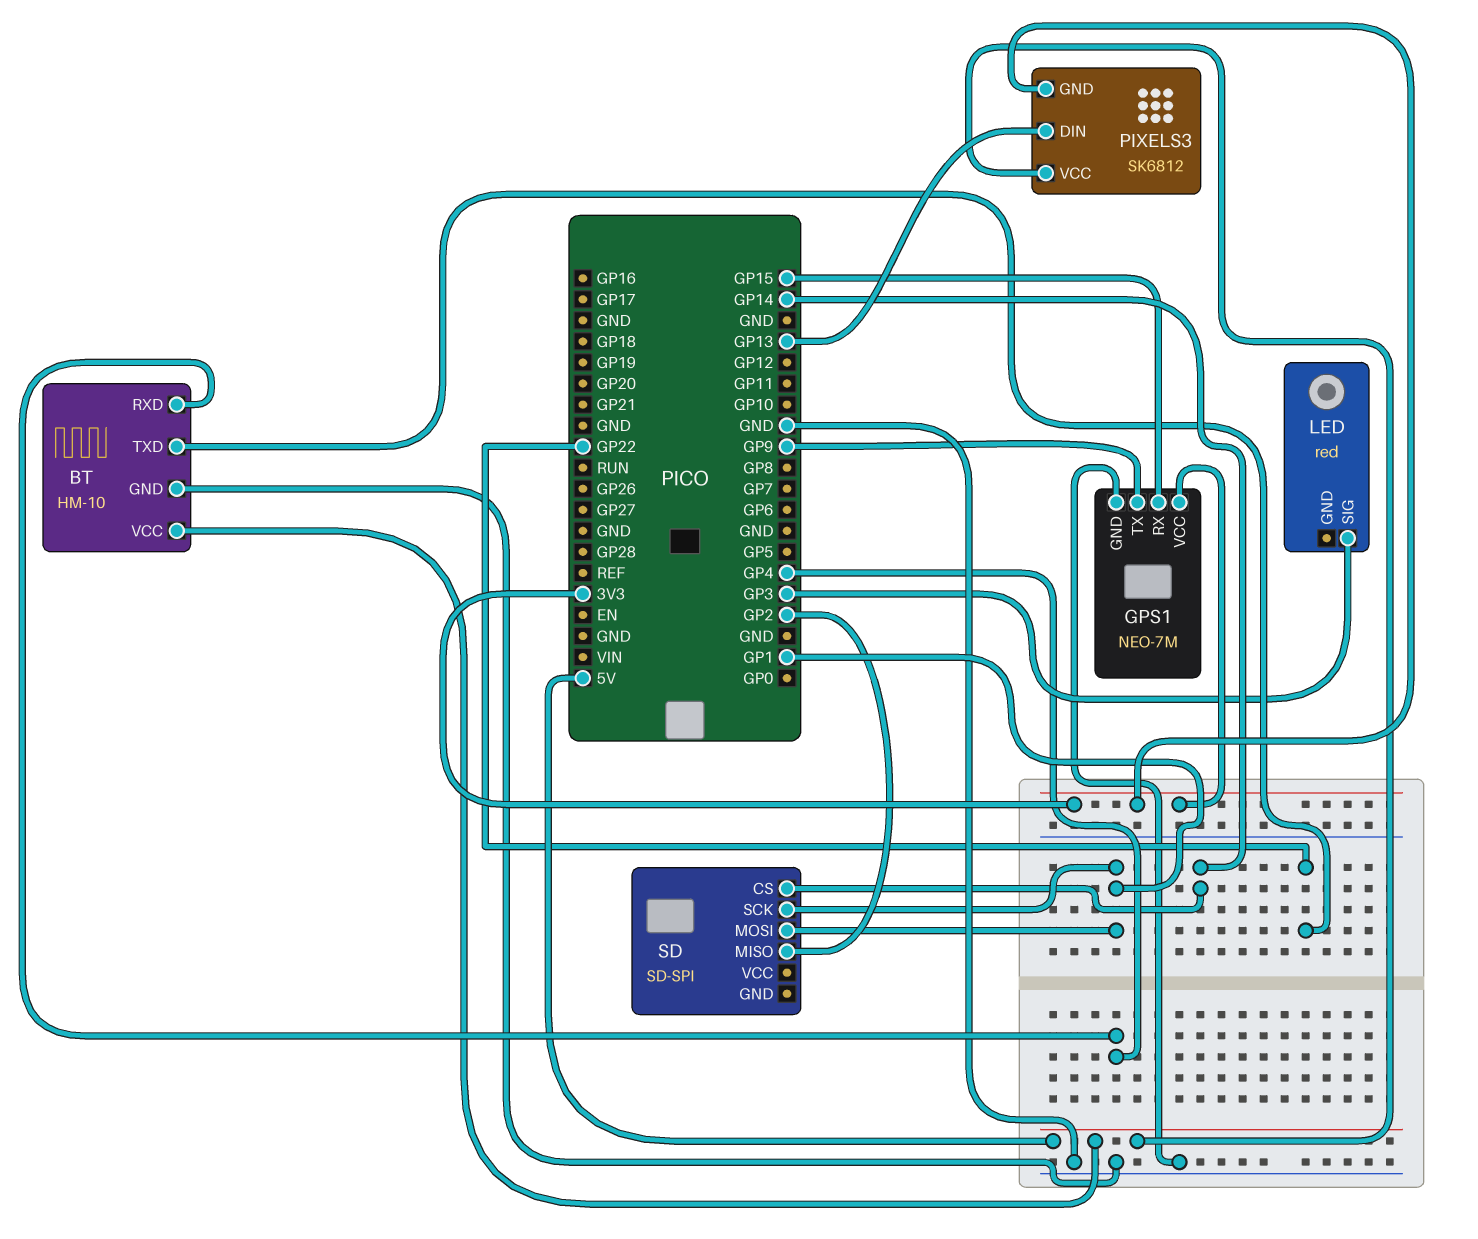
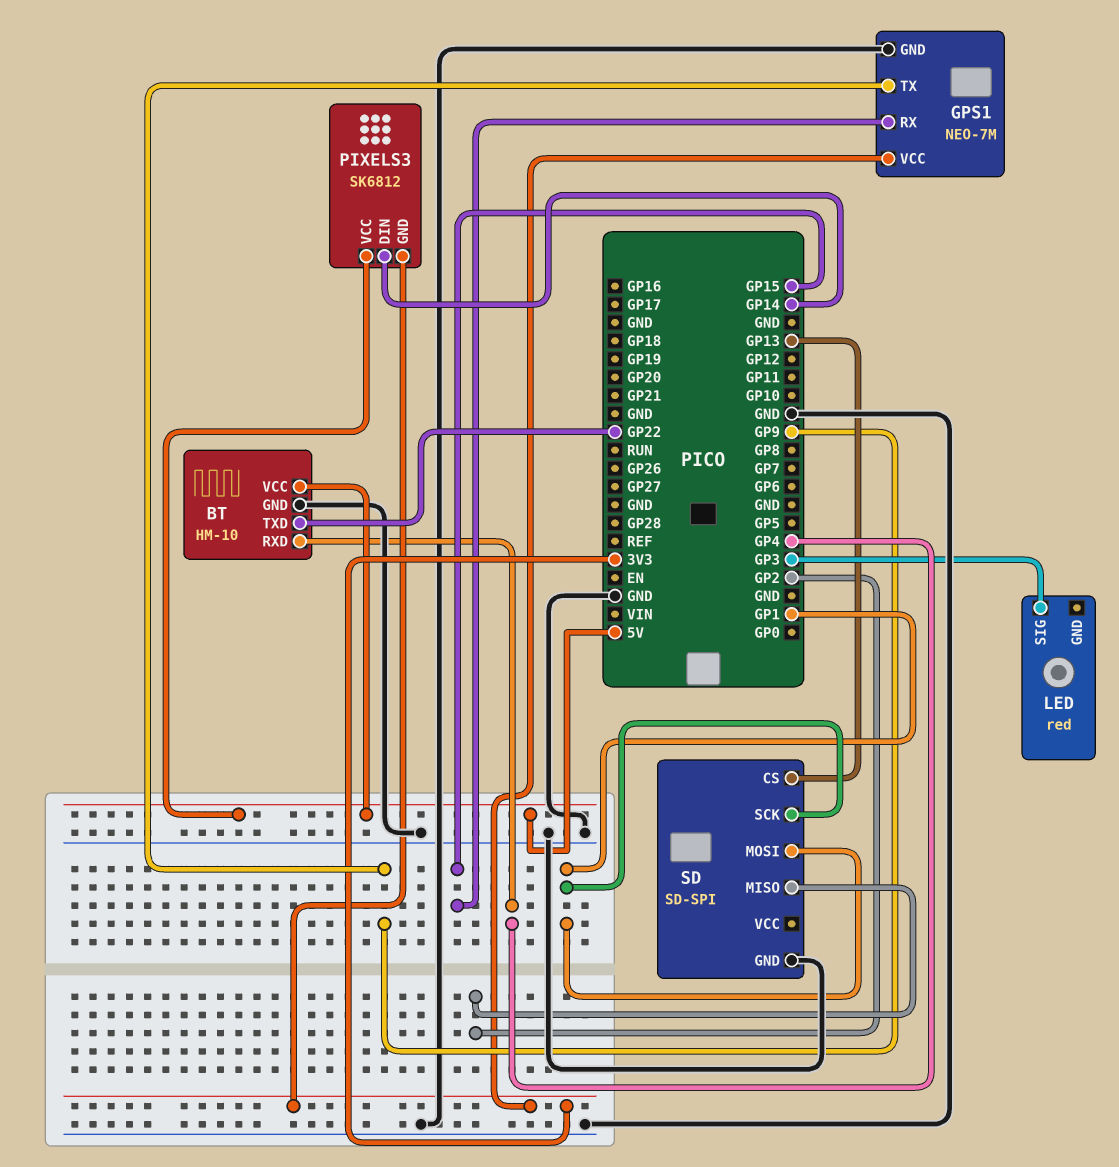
PIXELS3 pin DIN: GP13 -> GP14
SD pin CS: GP14 -> GP13
SD pin GND: none -> GND

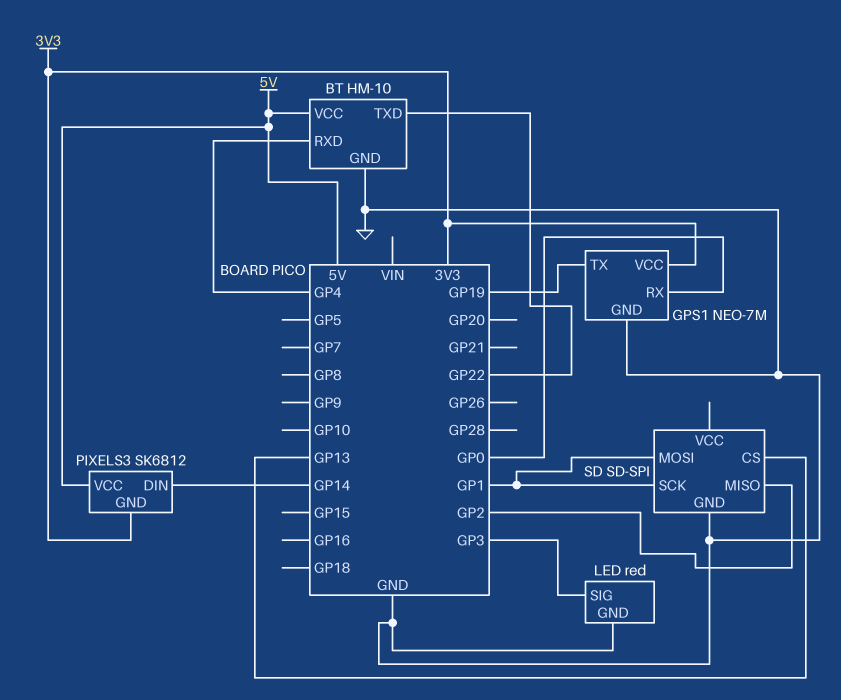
GPS1 pin RX: GP15 -> GP0
GPS1 pin TX: GP9 -> GP19
LED pin GND: none -> GND

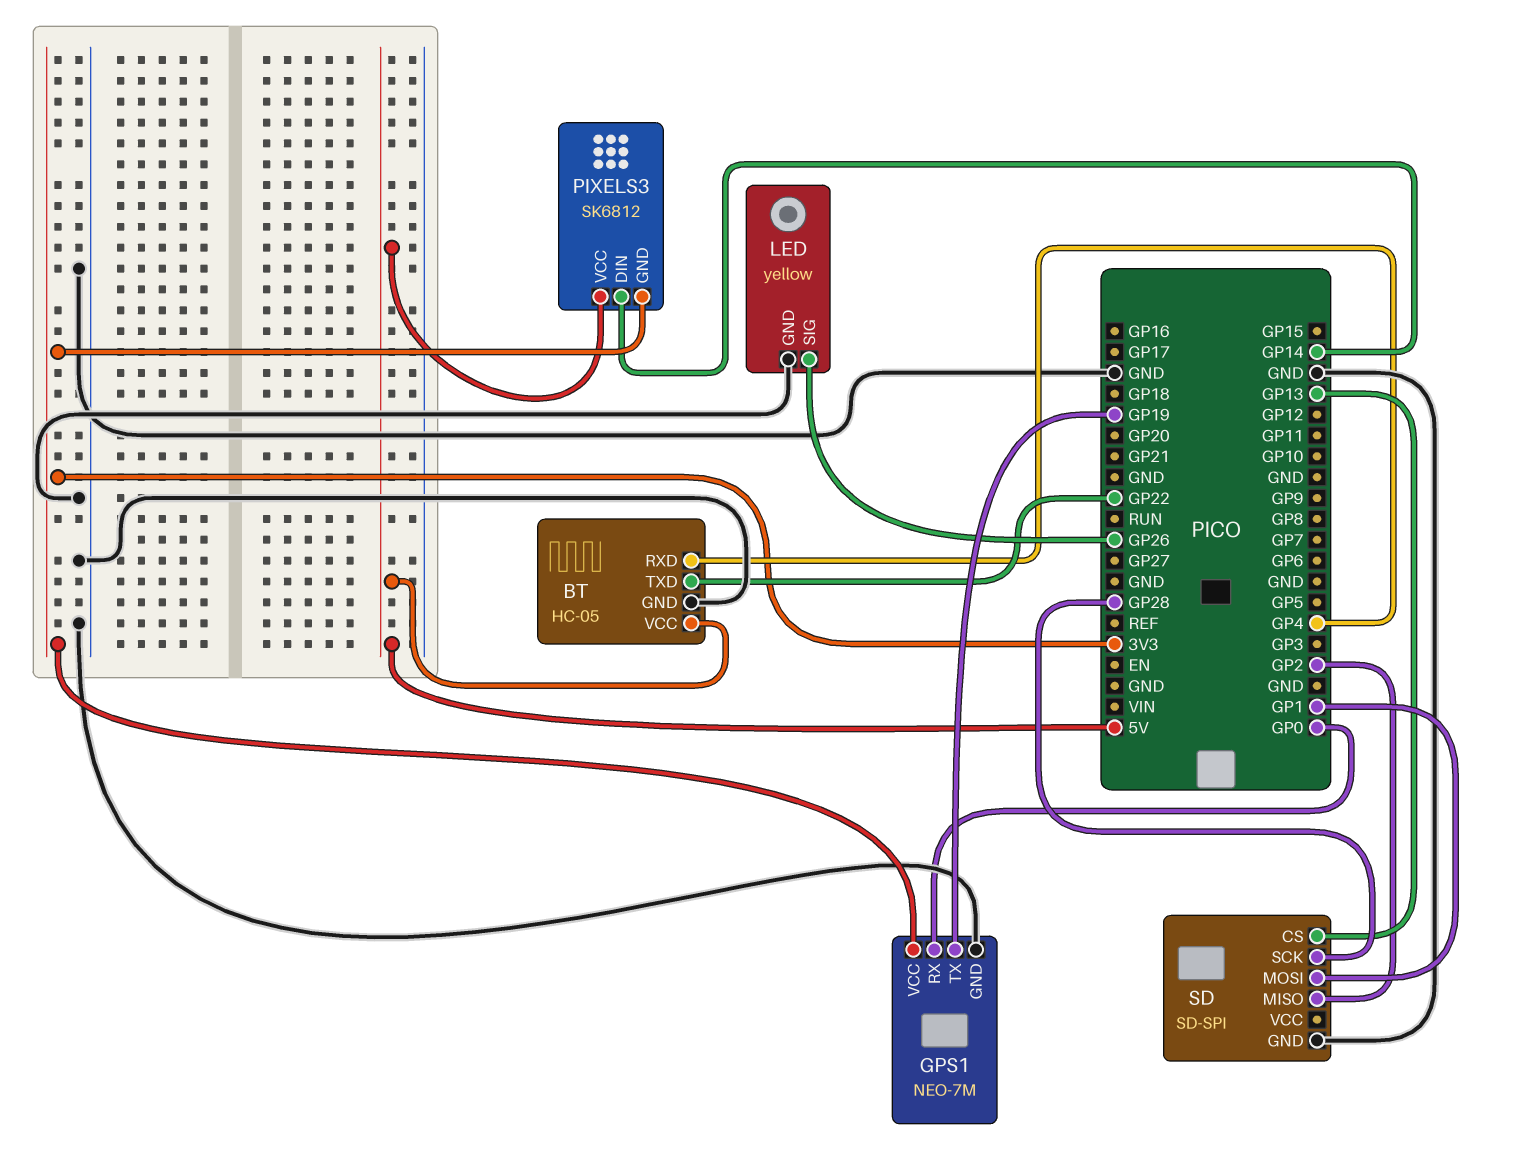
BT: HM-10 -> HC-05
LED: red -> yellow
LED pin SIG: GP3 -> GP26
SD pin SCK: GP1 -> GP28

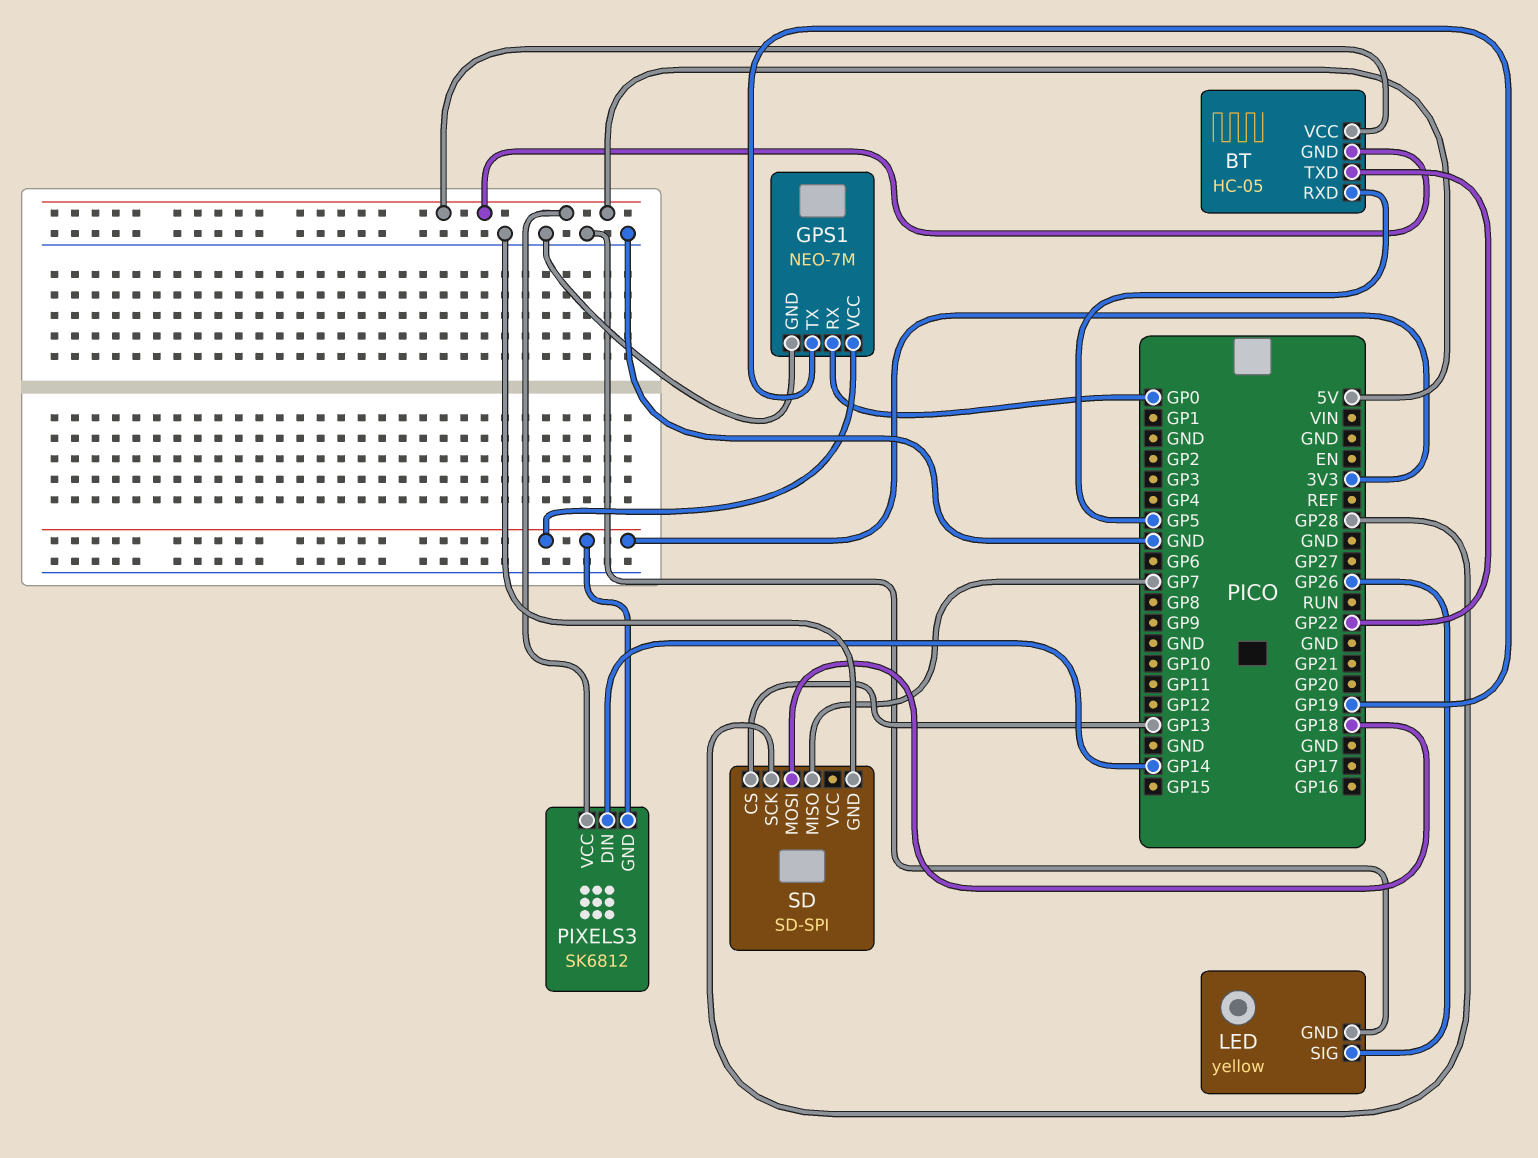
BT pin GND: GND -> 5V
BT pin RXD: GP4 -> GP5
SD pin MISO: GP2 -> GP7
SD pin MOSI: GP1 -> GP18

